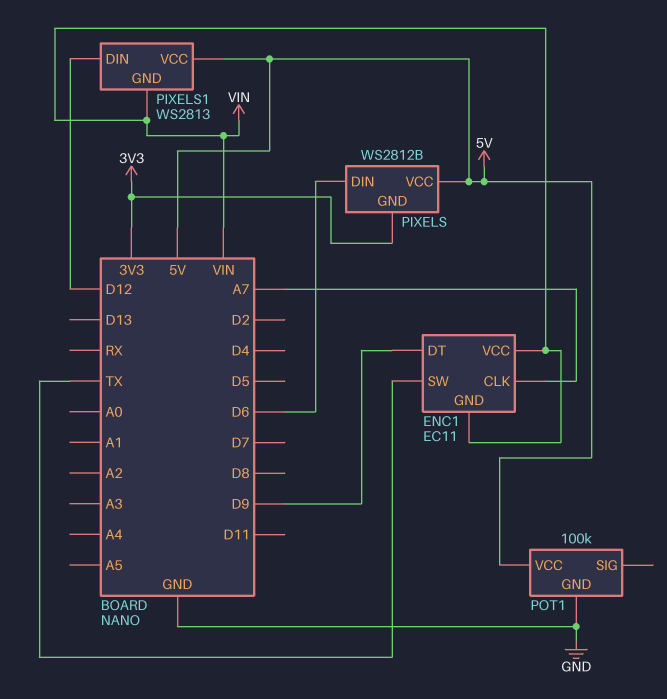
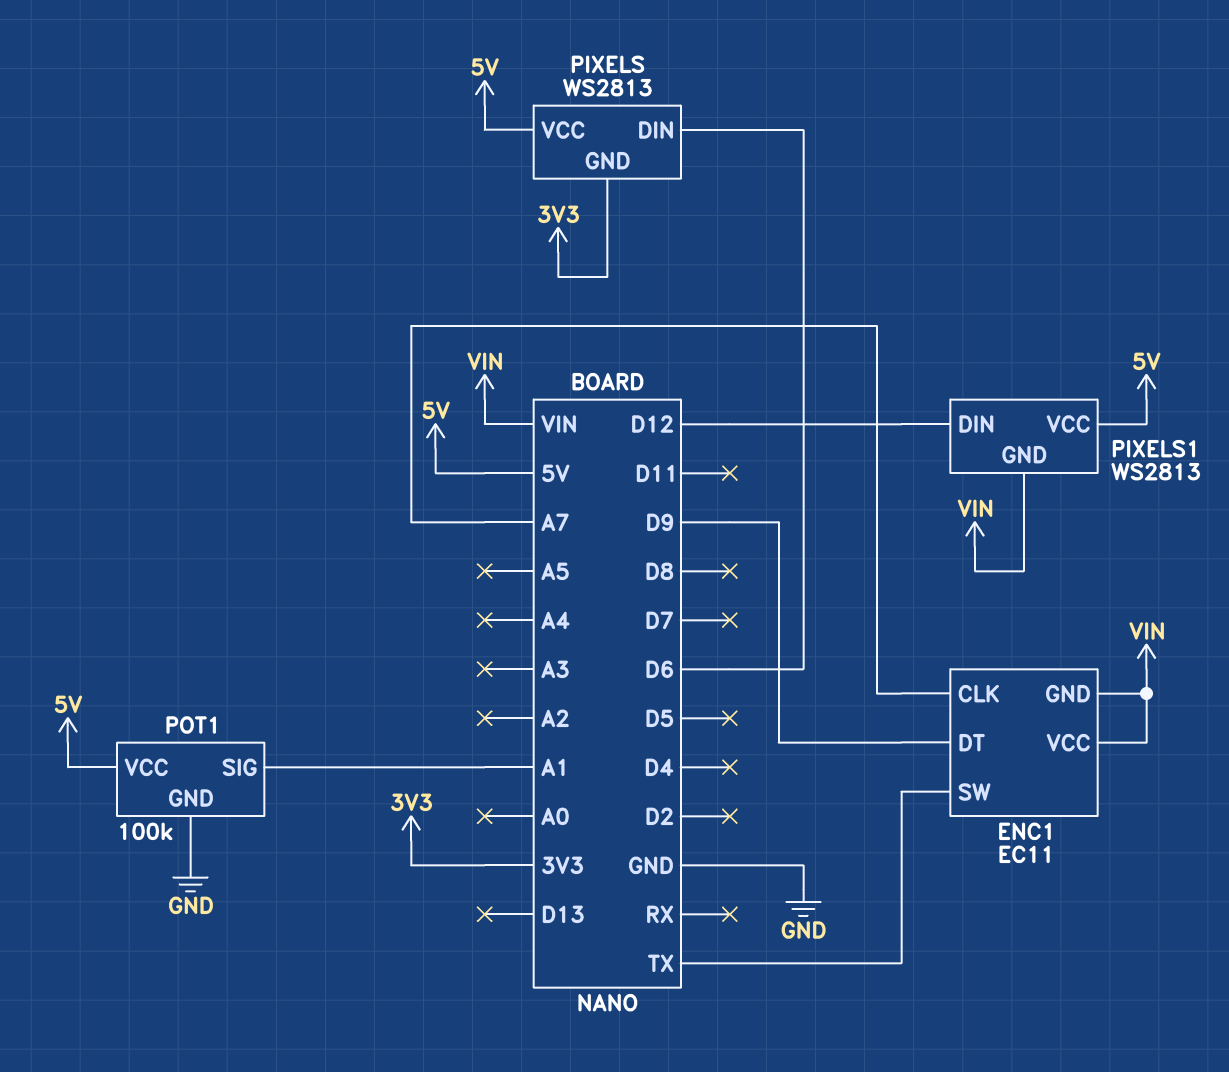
PIXELS: WS2812B -> WS2813
POT1 pin SIG: none -> A1

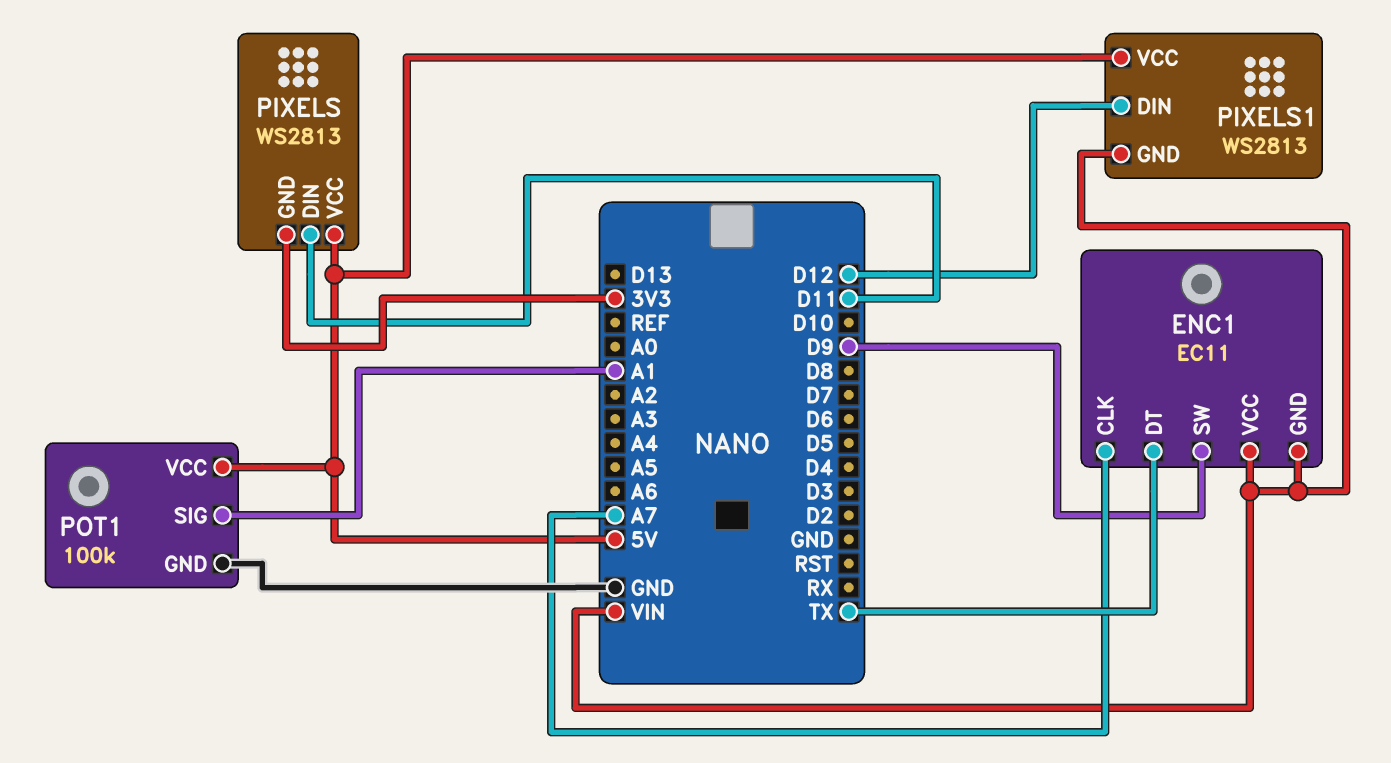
ENC1 pin DT: D9 -> TX
ENC1 pin SW: TX -> D9
PIXELS pin DIN: D6 -> D11

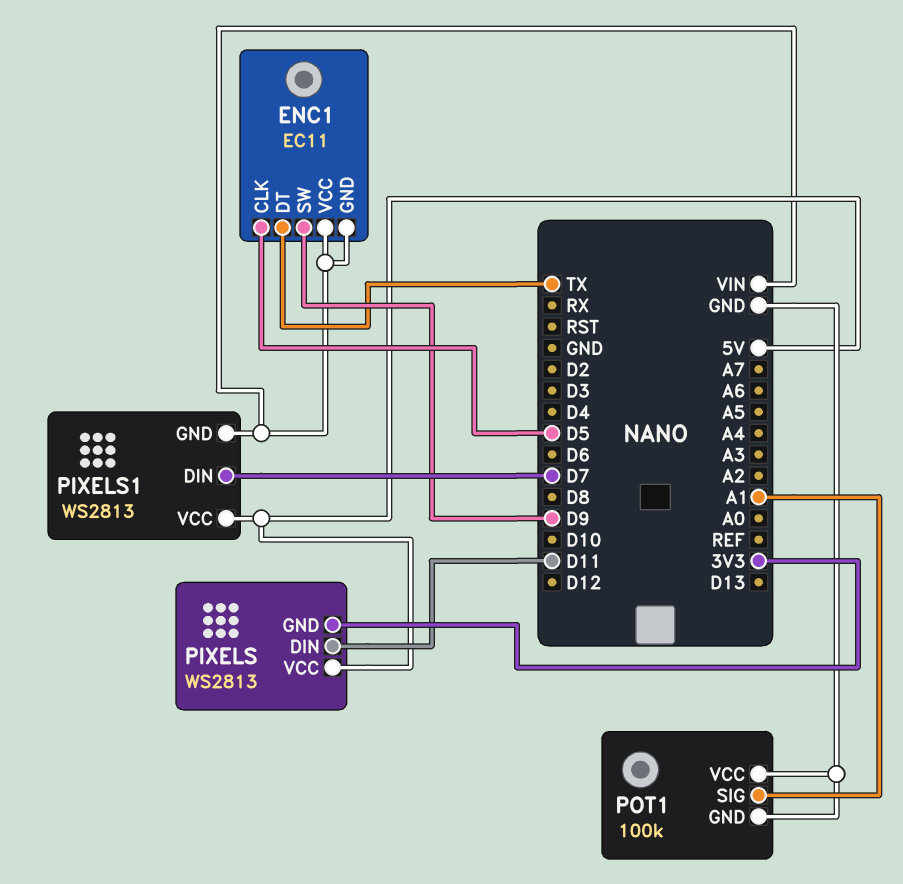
ENC1 pin CLK: A7 -> D5
PIXELS1 pin DIN: D12 -> D7
POT1 pin VCC: 5V -> GND

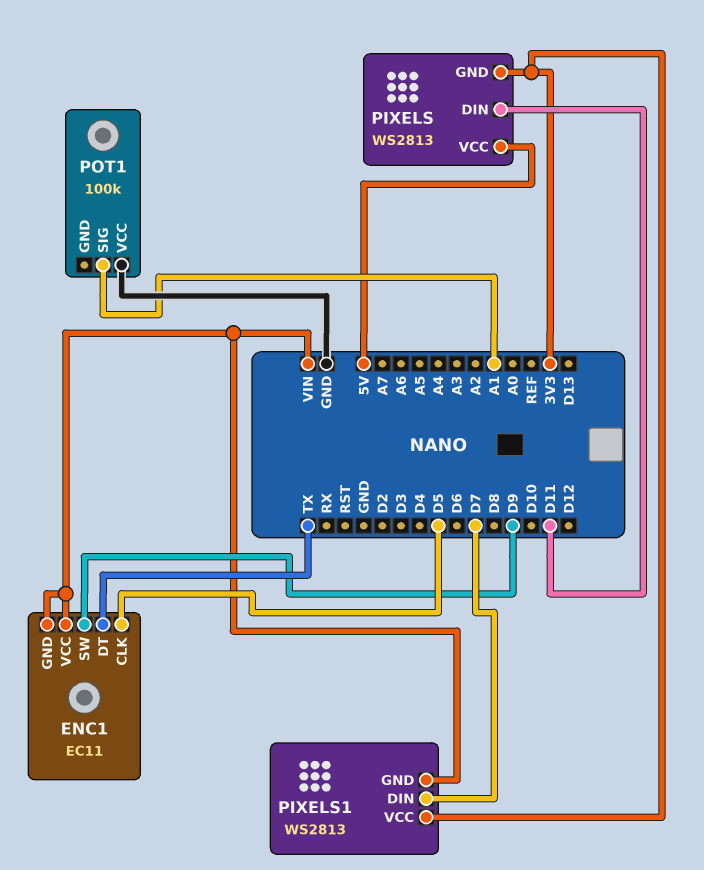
PIXELS1 pin VCC: 5V -> 3V3
POT1 pin GND: GND -> none

